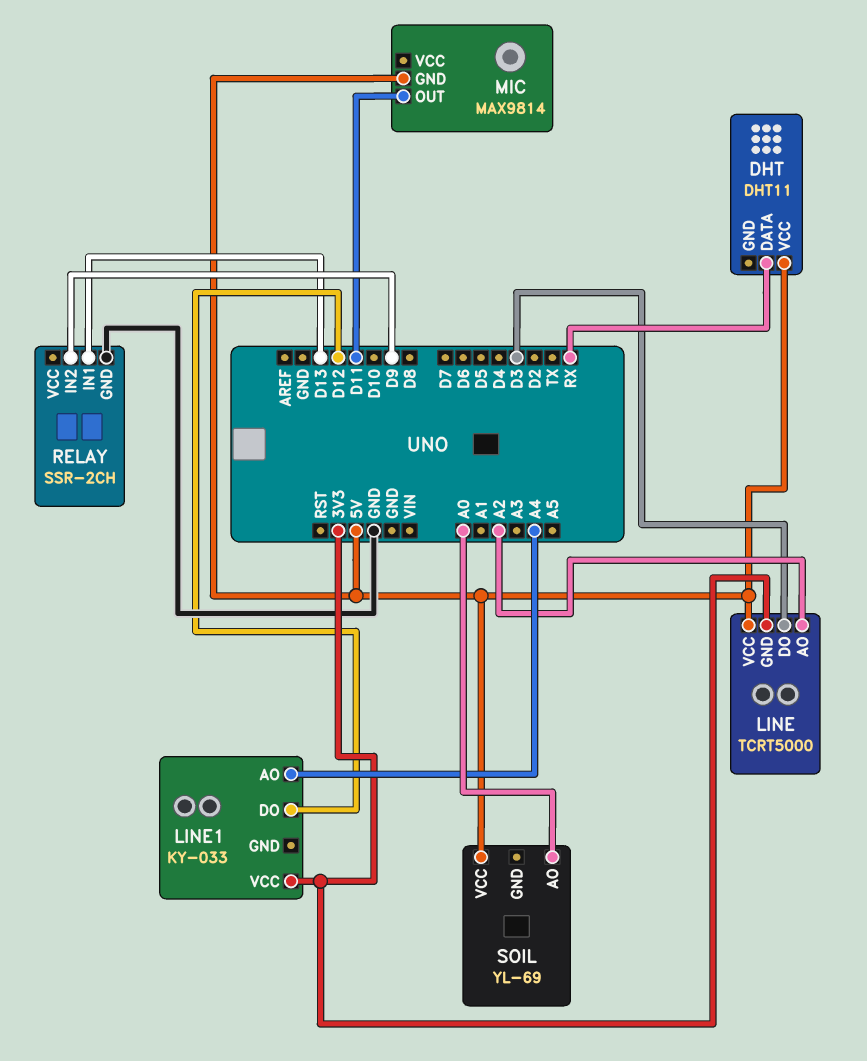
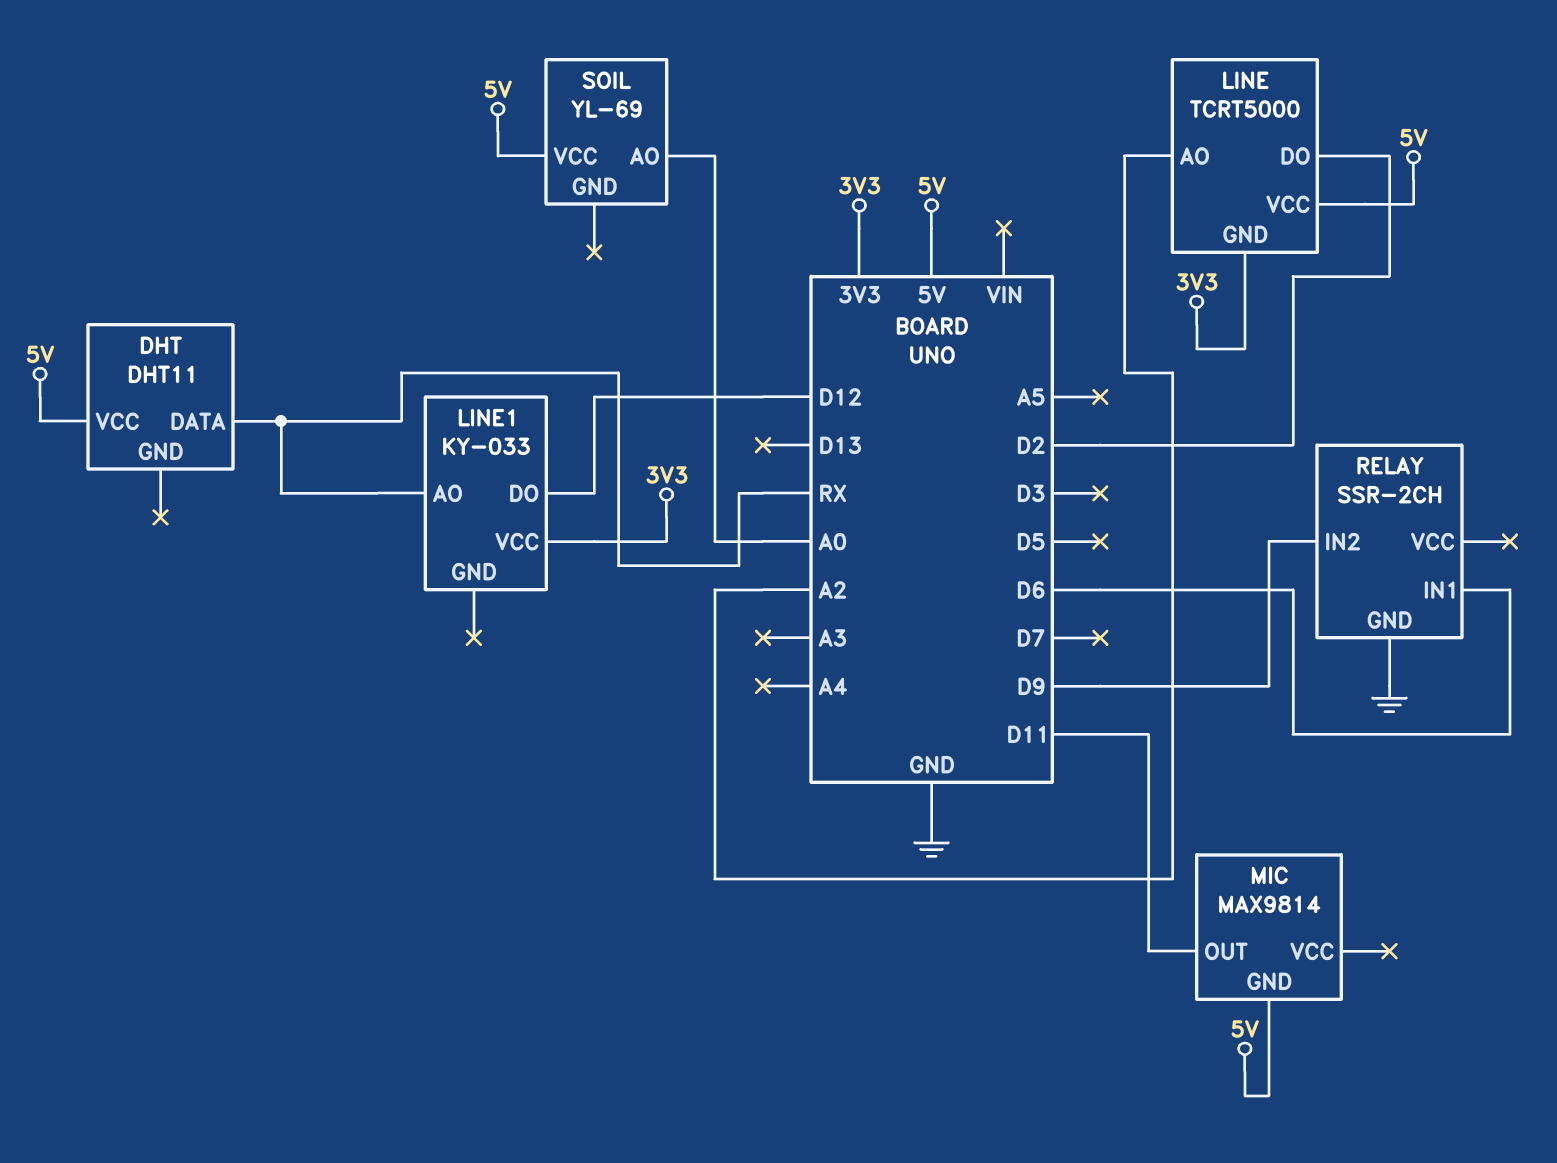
LINE pin DO: D3 -> D2
LINE1 pin AO: A4 -> RX
RELAY pin IN1: D13 -> D6

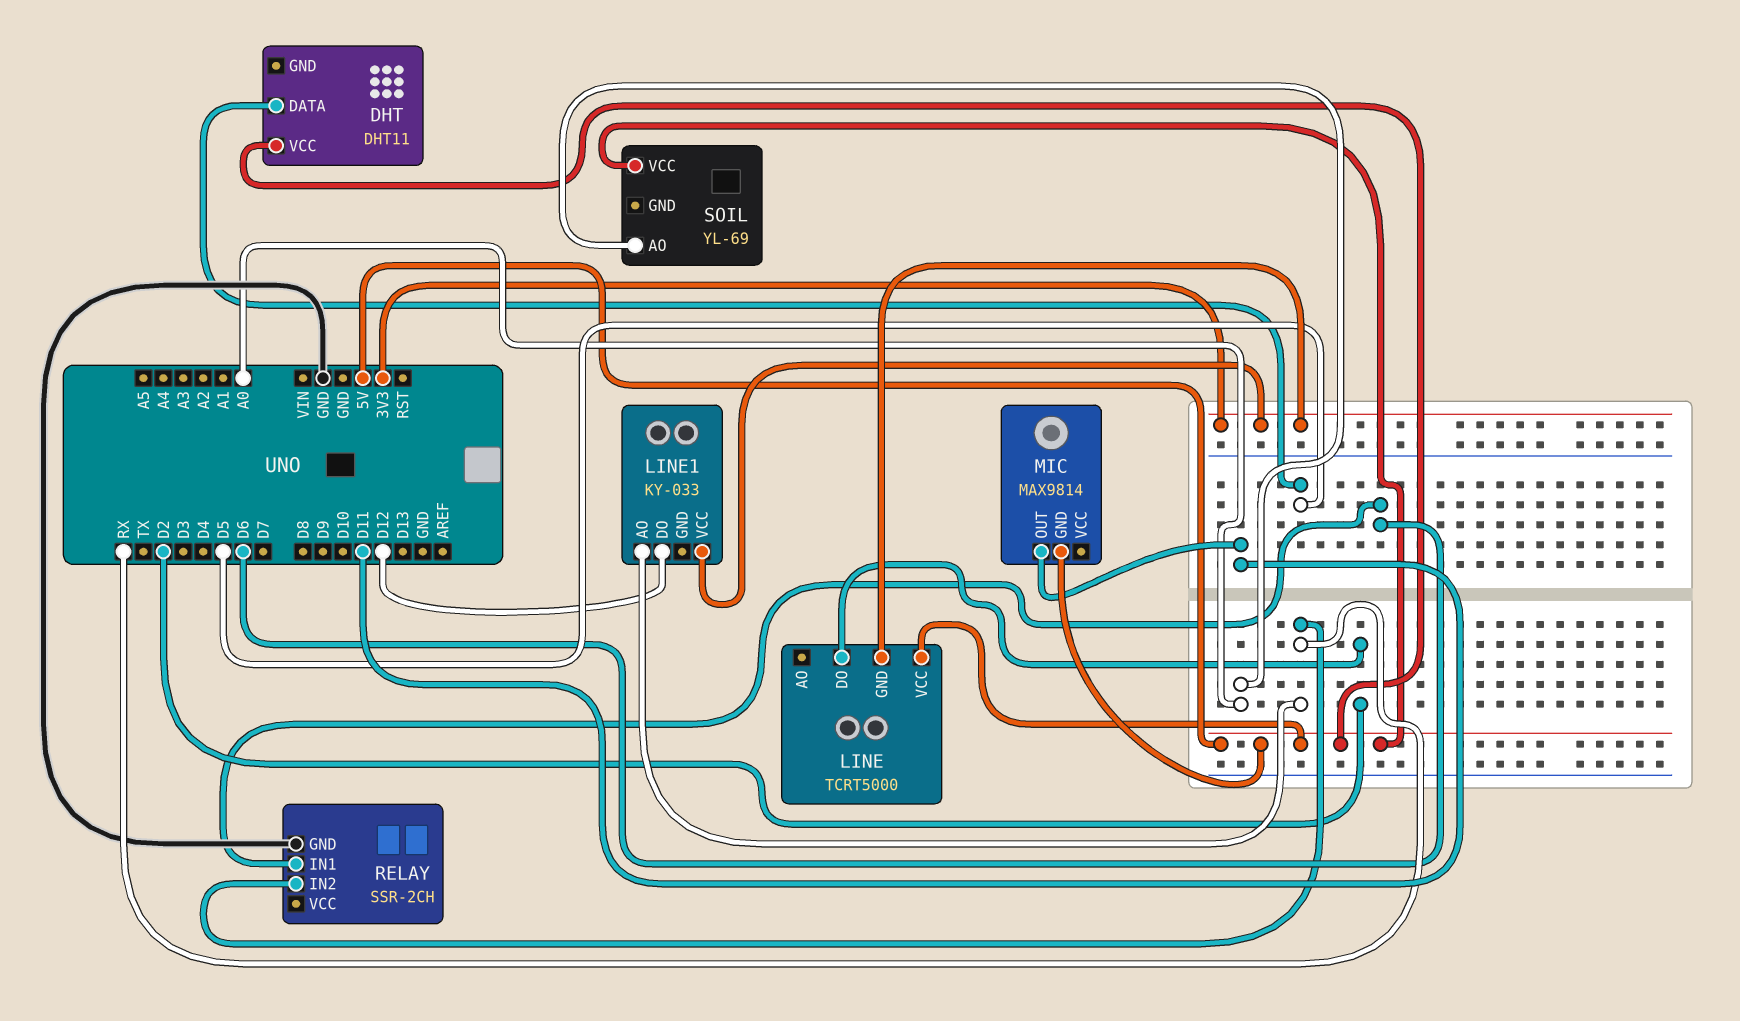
DHT pin DATA: RX -> D5
LINE pin AO: A2 -> none
RELAY pin IN2: D9 -> RX

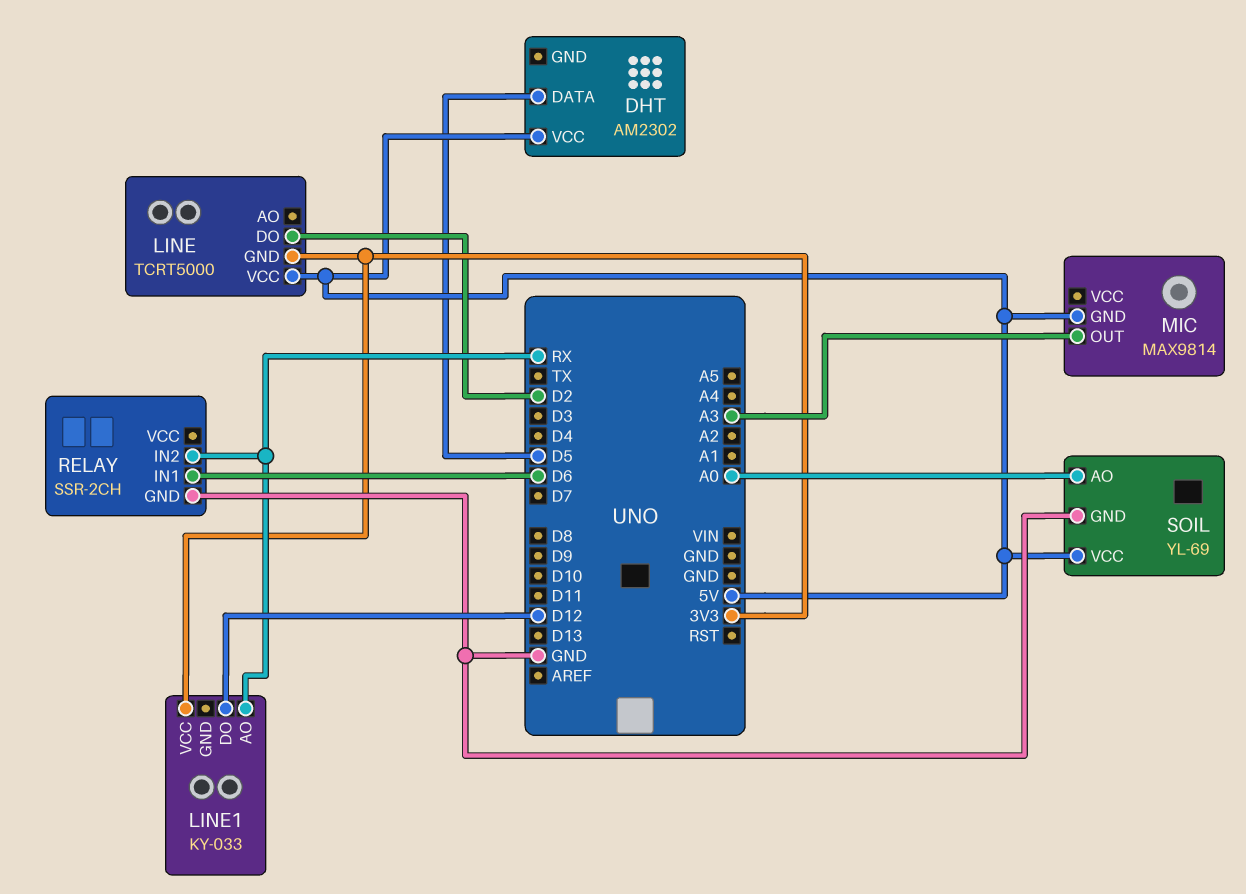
DHT: DHT11 -> AM2302
MIC pin OUT: D11 -> A3
SOIL pin GND: none -> GND

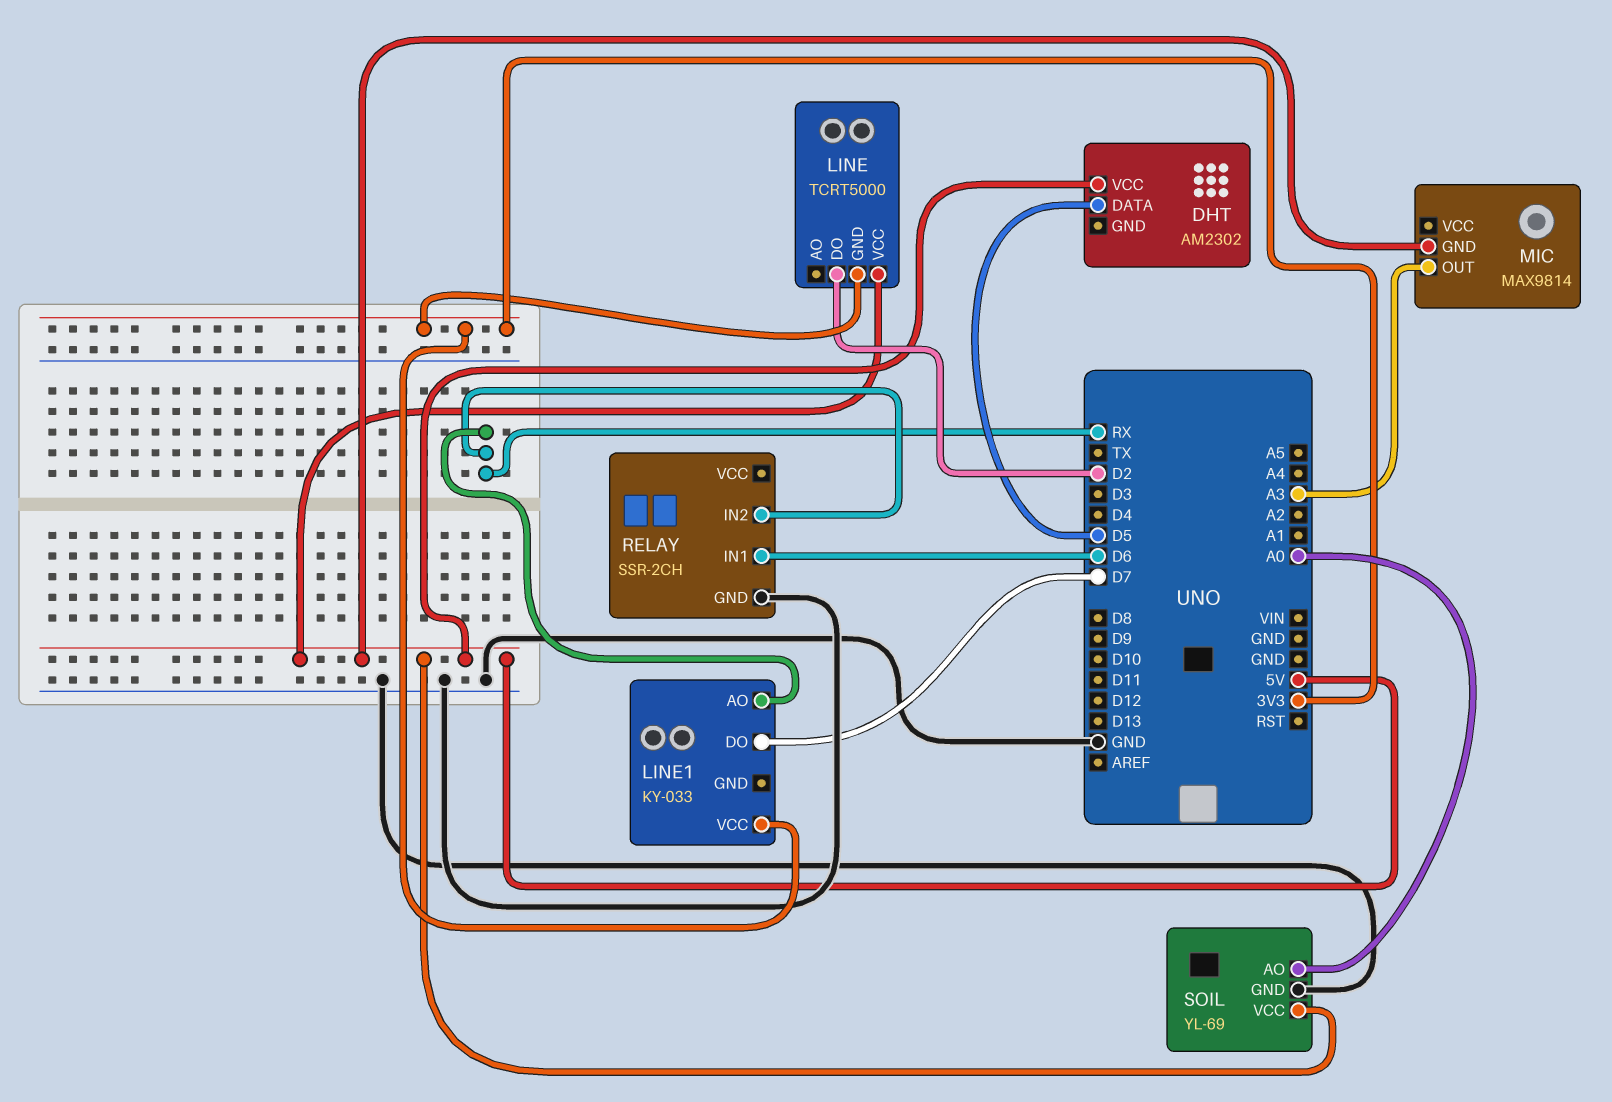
LINE1 pin DO: D12 -> D7

